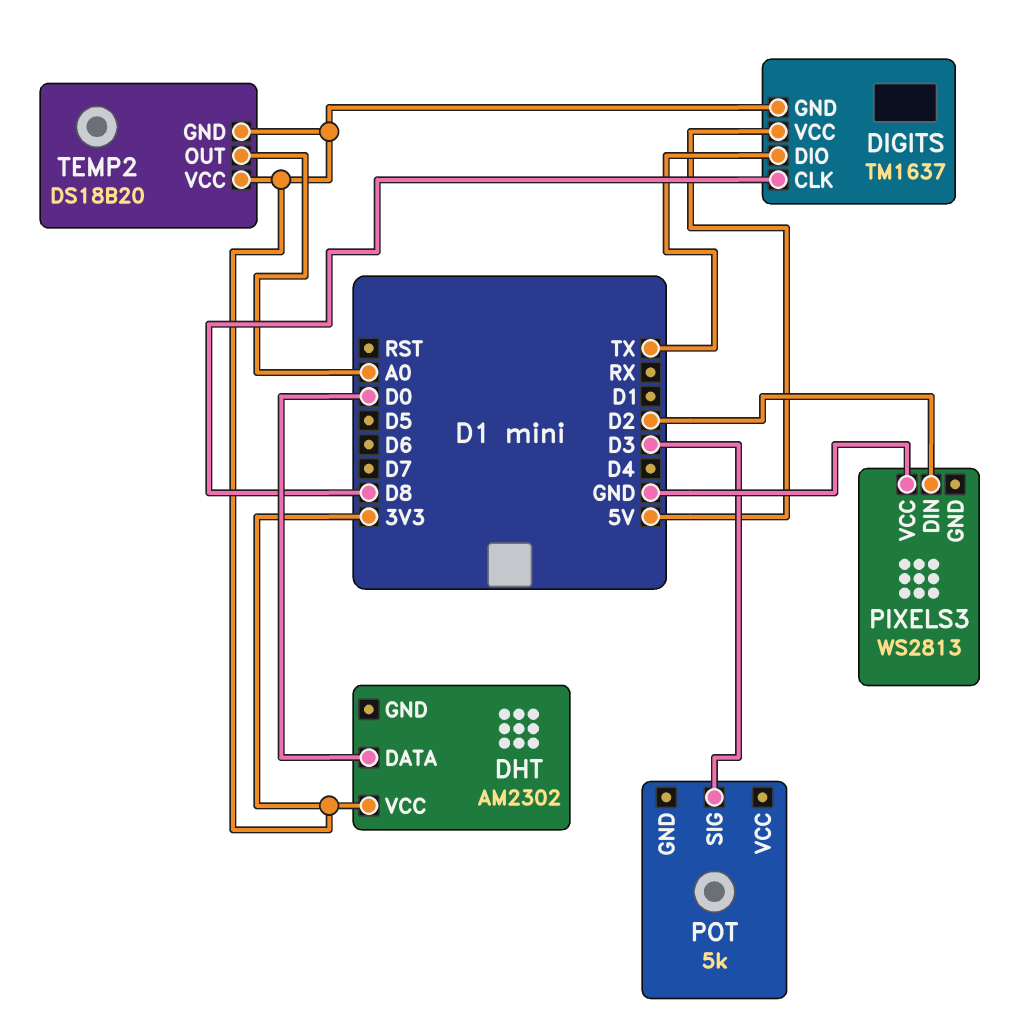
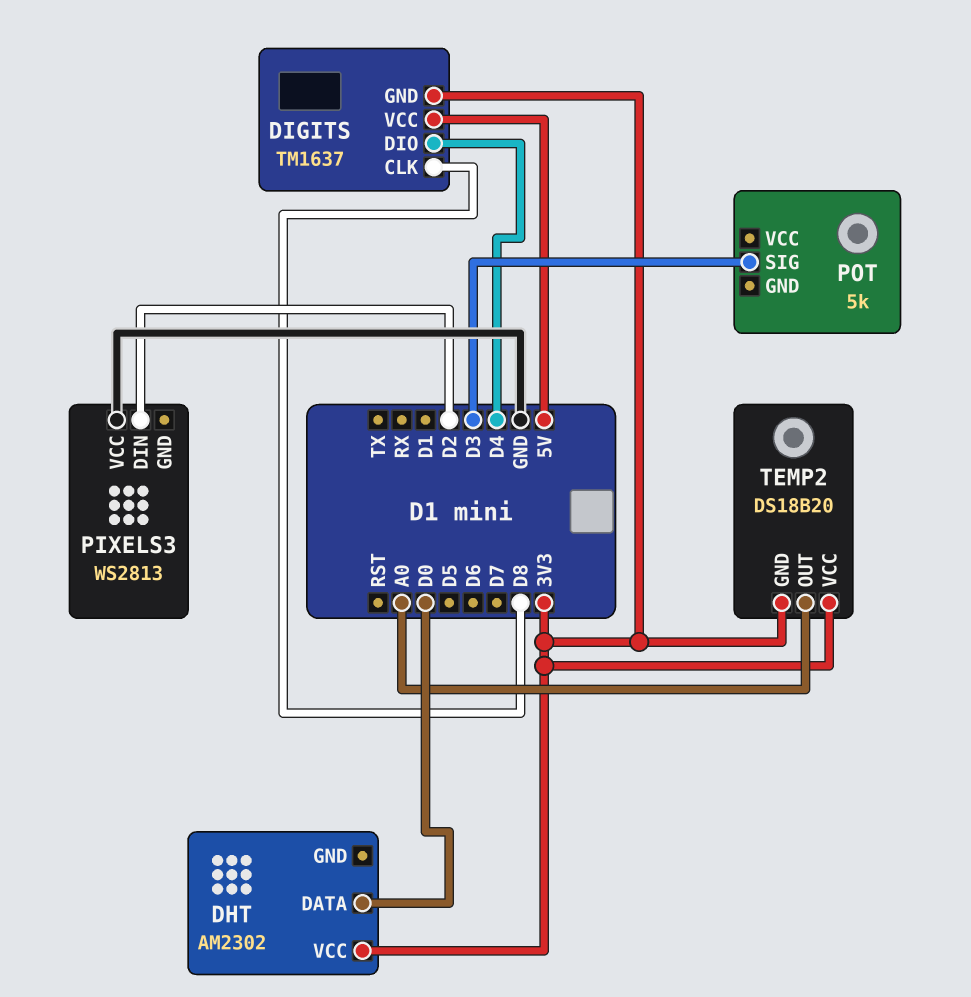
DIGITS pin DIO: TX -> D4

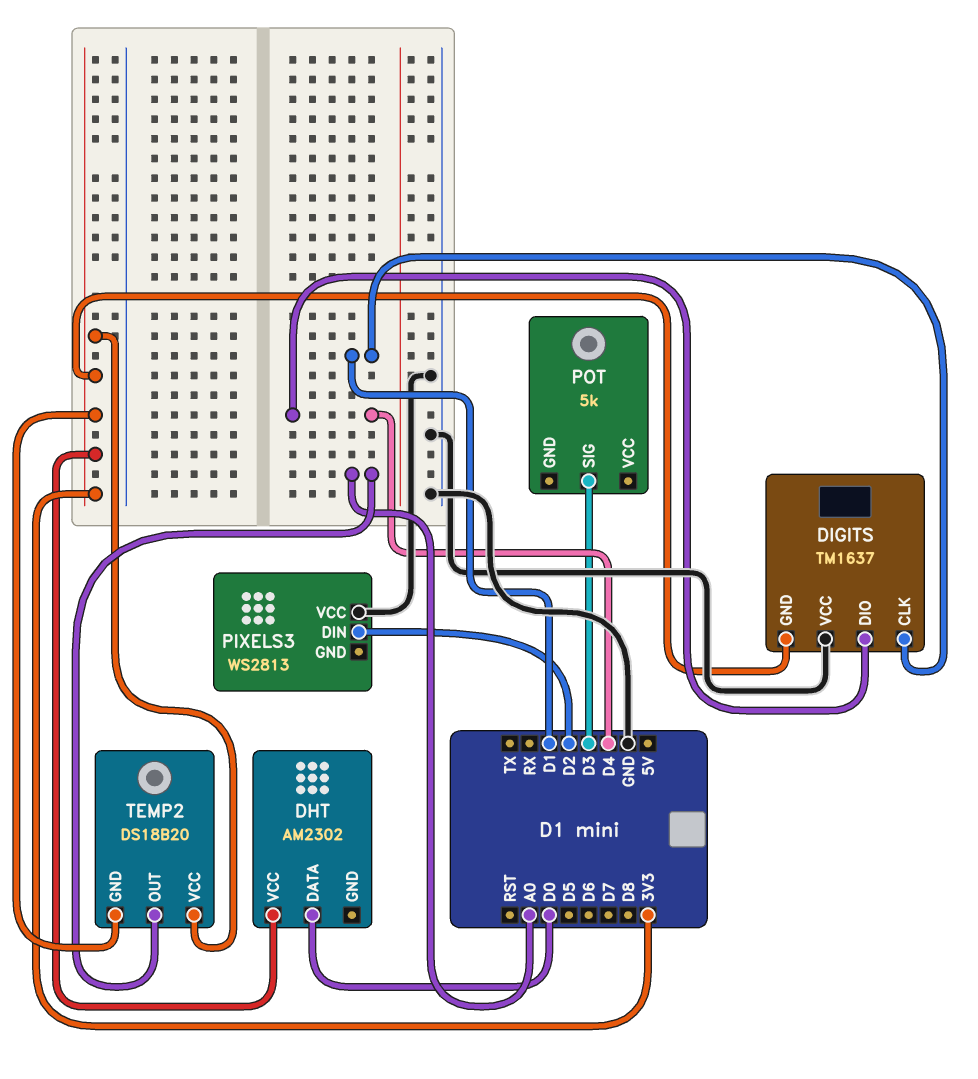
DIGITS pin CLK: D8 -> D1
DIGITS pin VCC: 5V -> GND

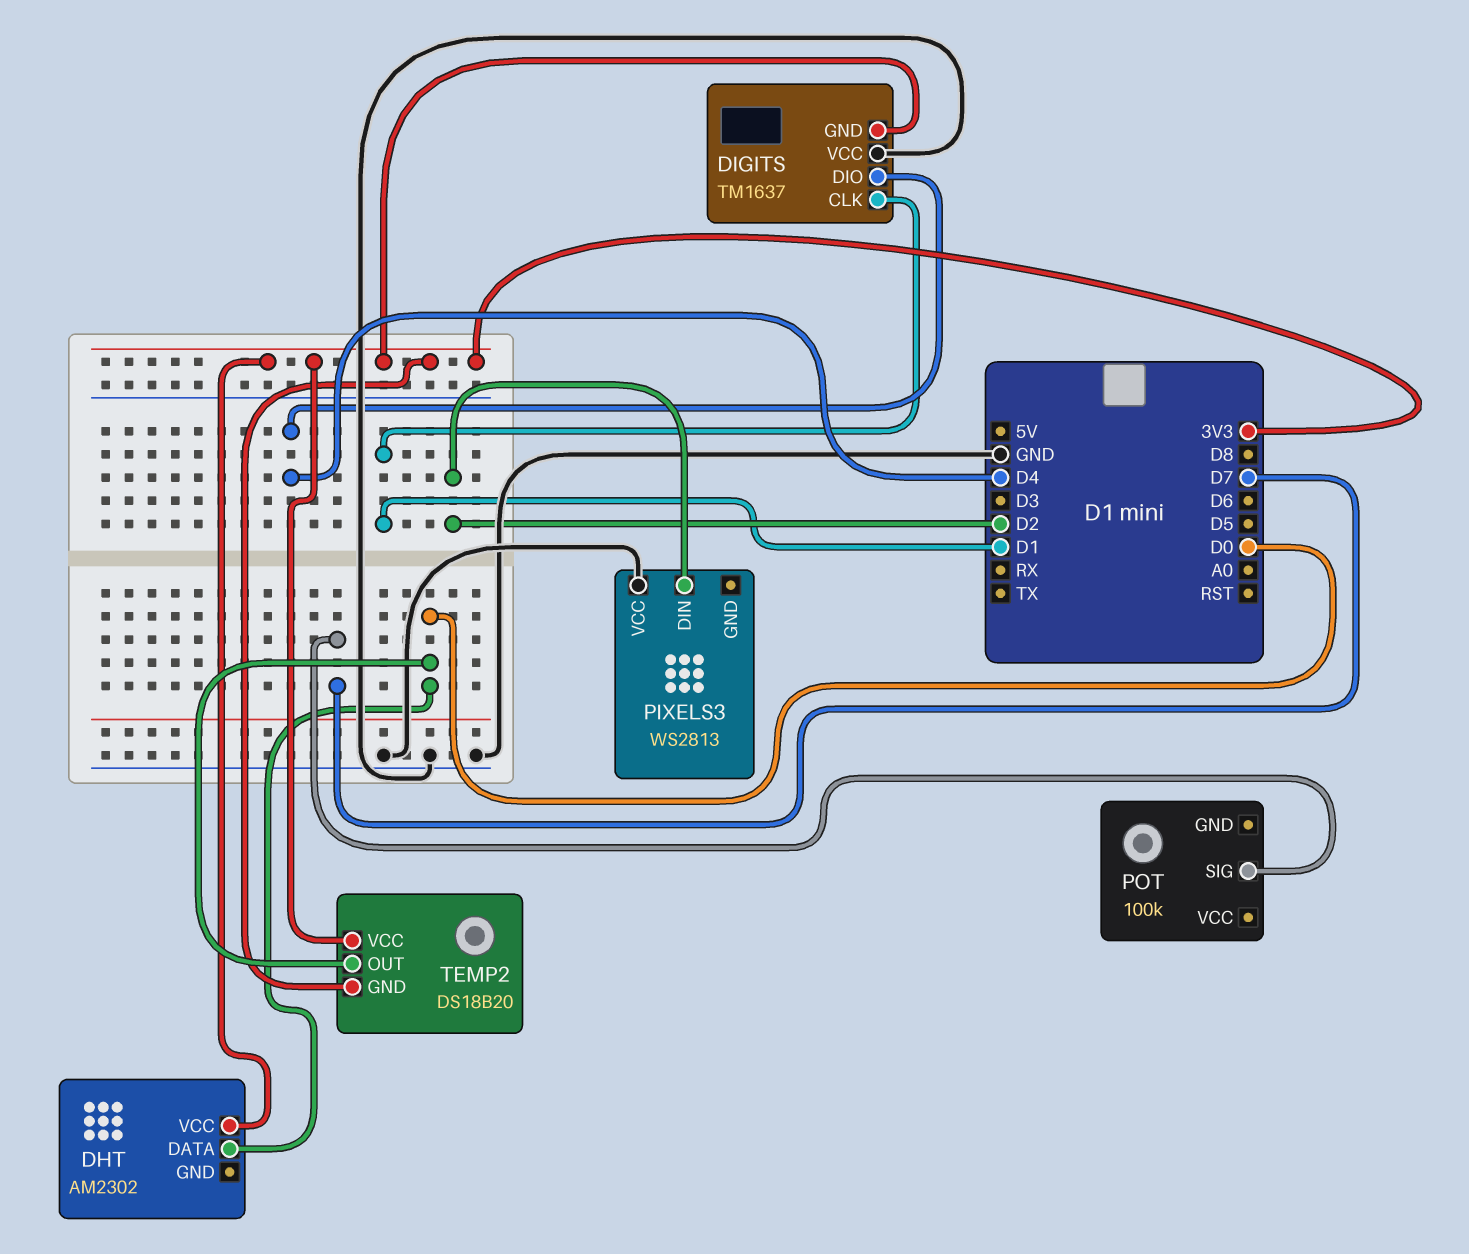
POT: 5k -> 100k
POT pin SIG: D3 -> D7
TEMP2 pin OUT: A0 -> D0

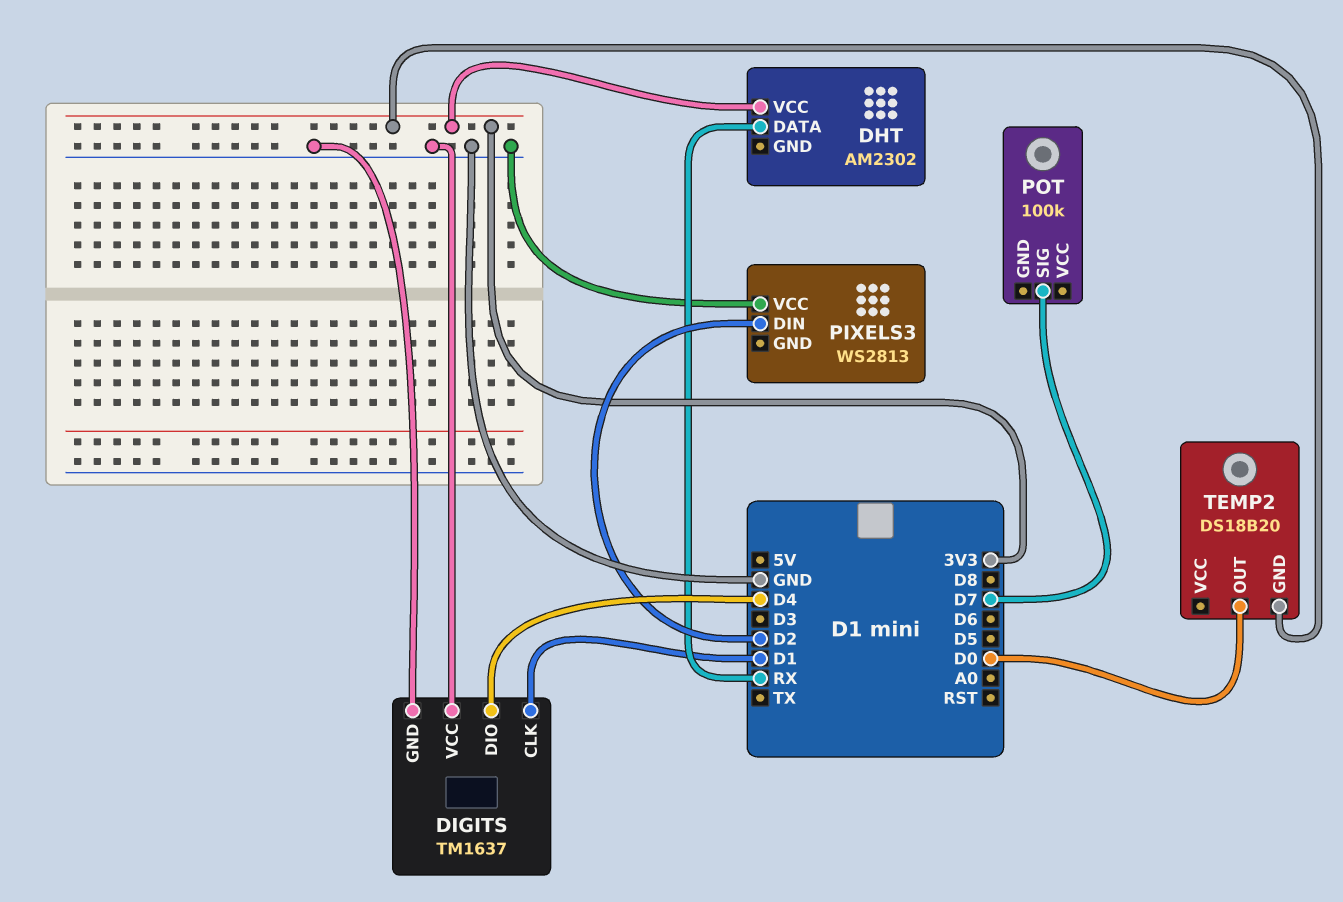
DHT pin DATA: D0 -> RX
DIGITS pin GND: 3V3 -> GND
TEMP2 pin VCC: 3V3 -> none

